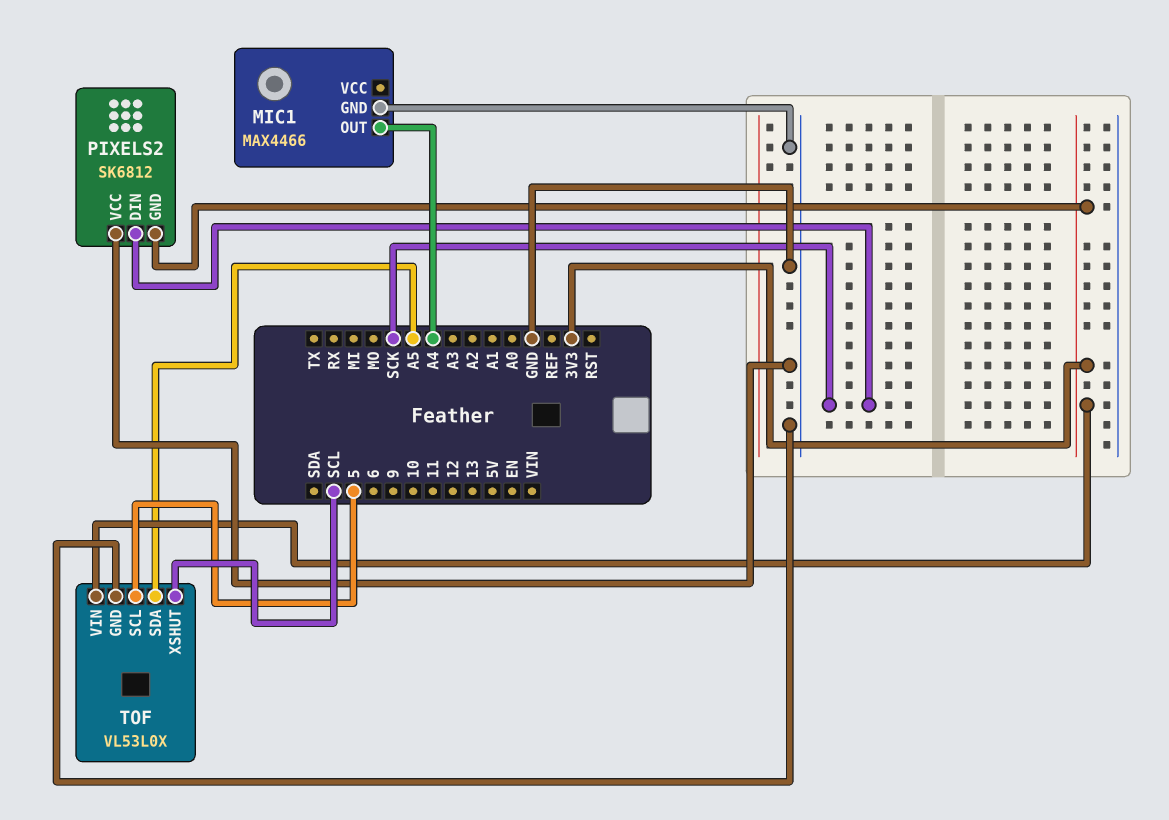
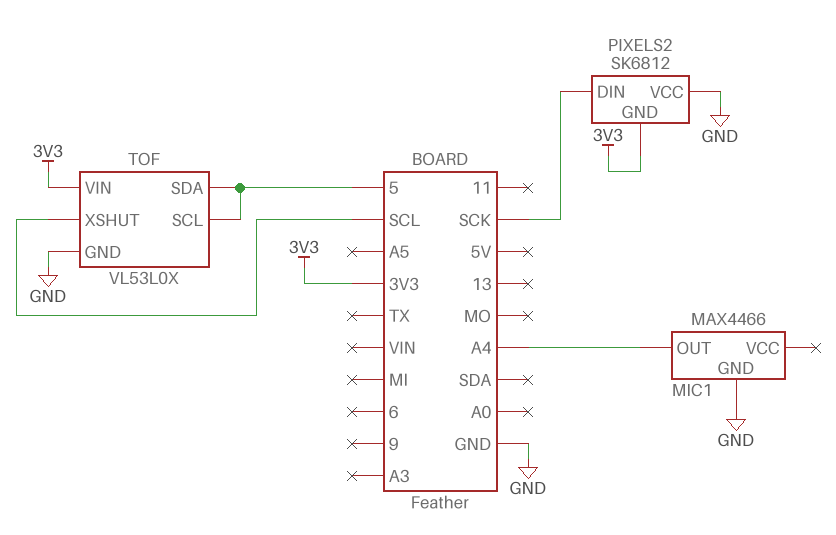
TOF pin SDA: A5 -> 5

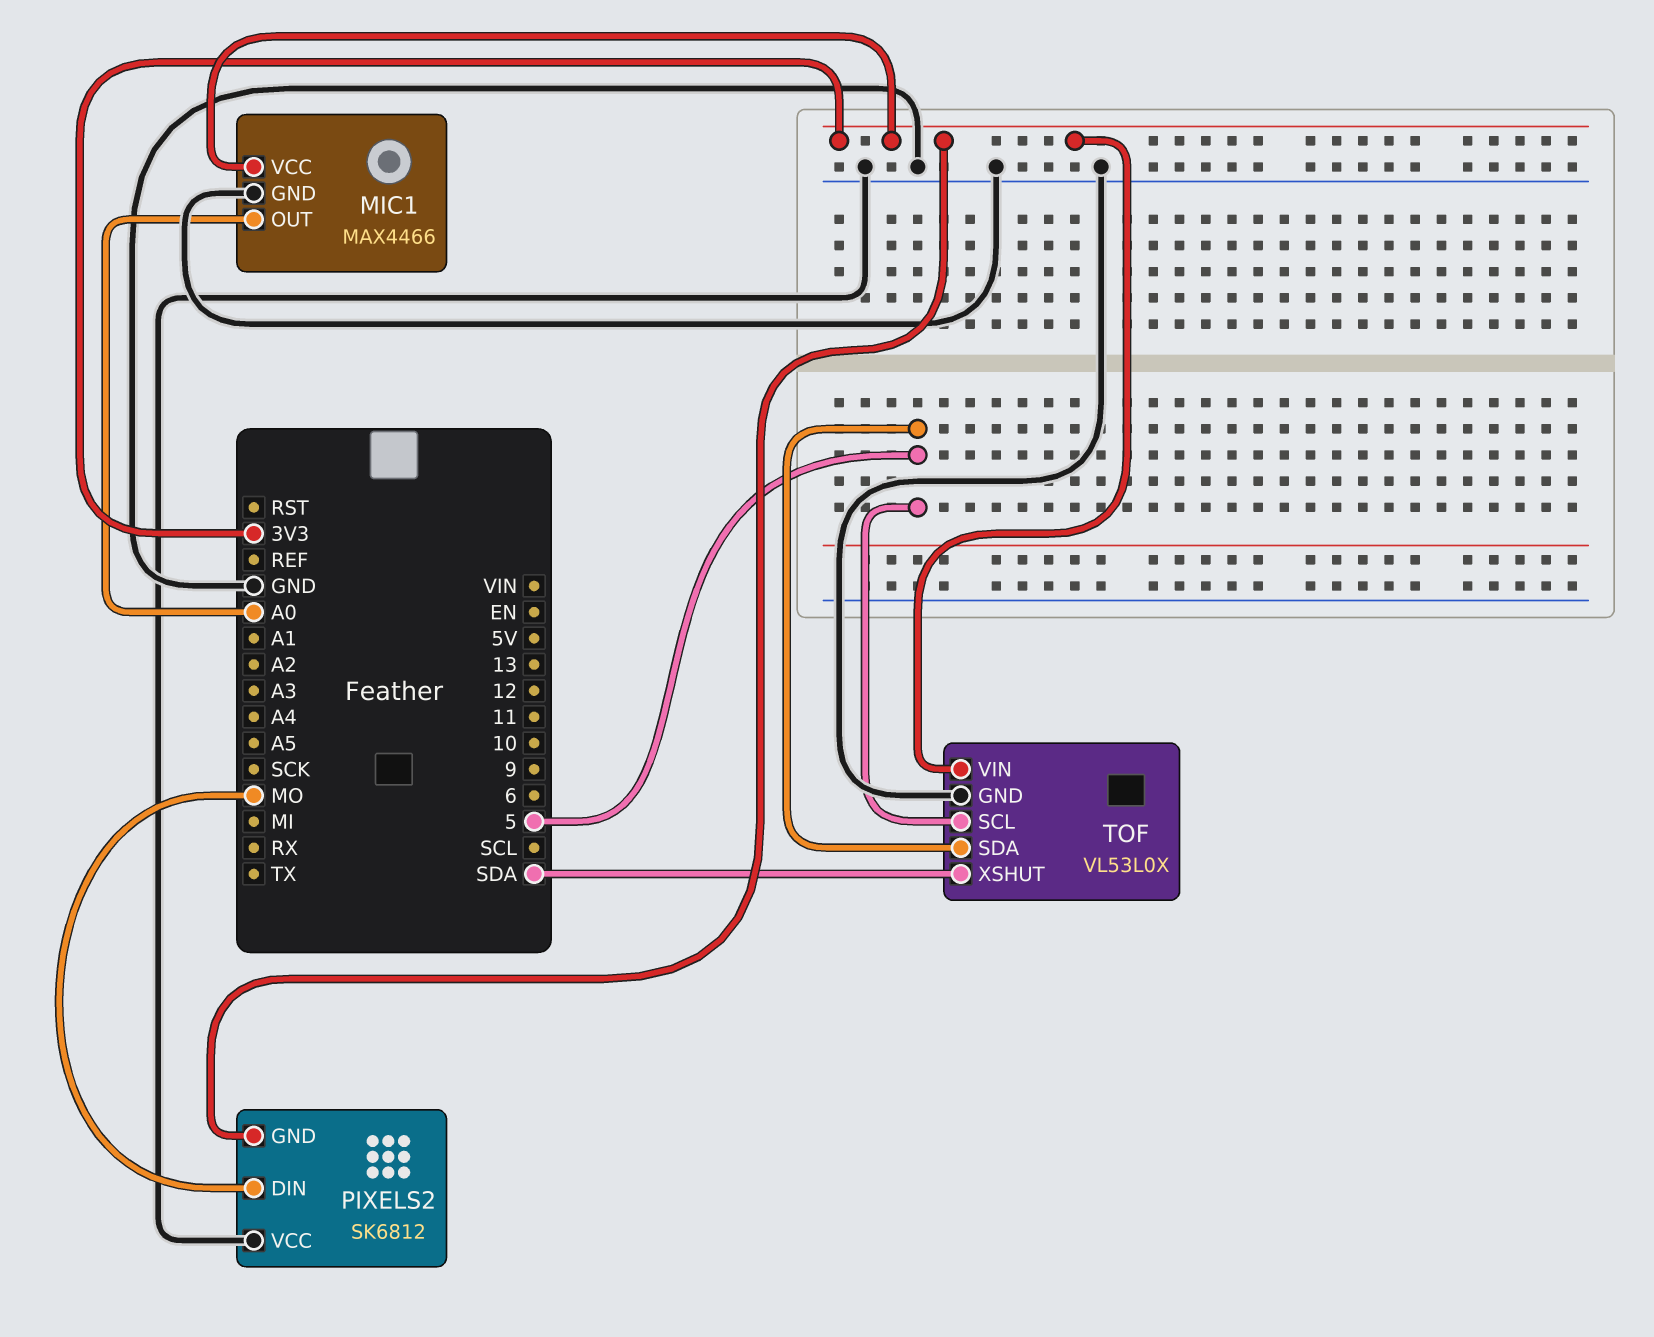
MIC1 pin OUT: A4 -> A0
MIC1 pin VCC: none -> 3V3
PIXELS2 pin DIN: SCK -> MO
TOF pin XSHUT: SCL -> SDA

